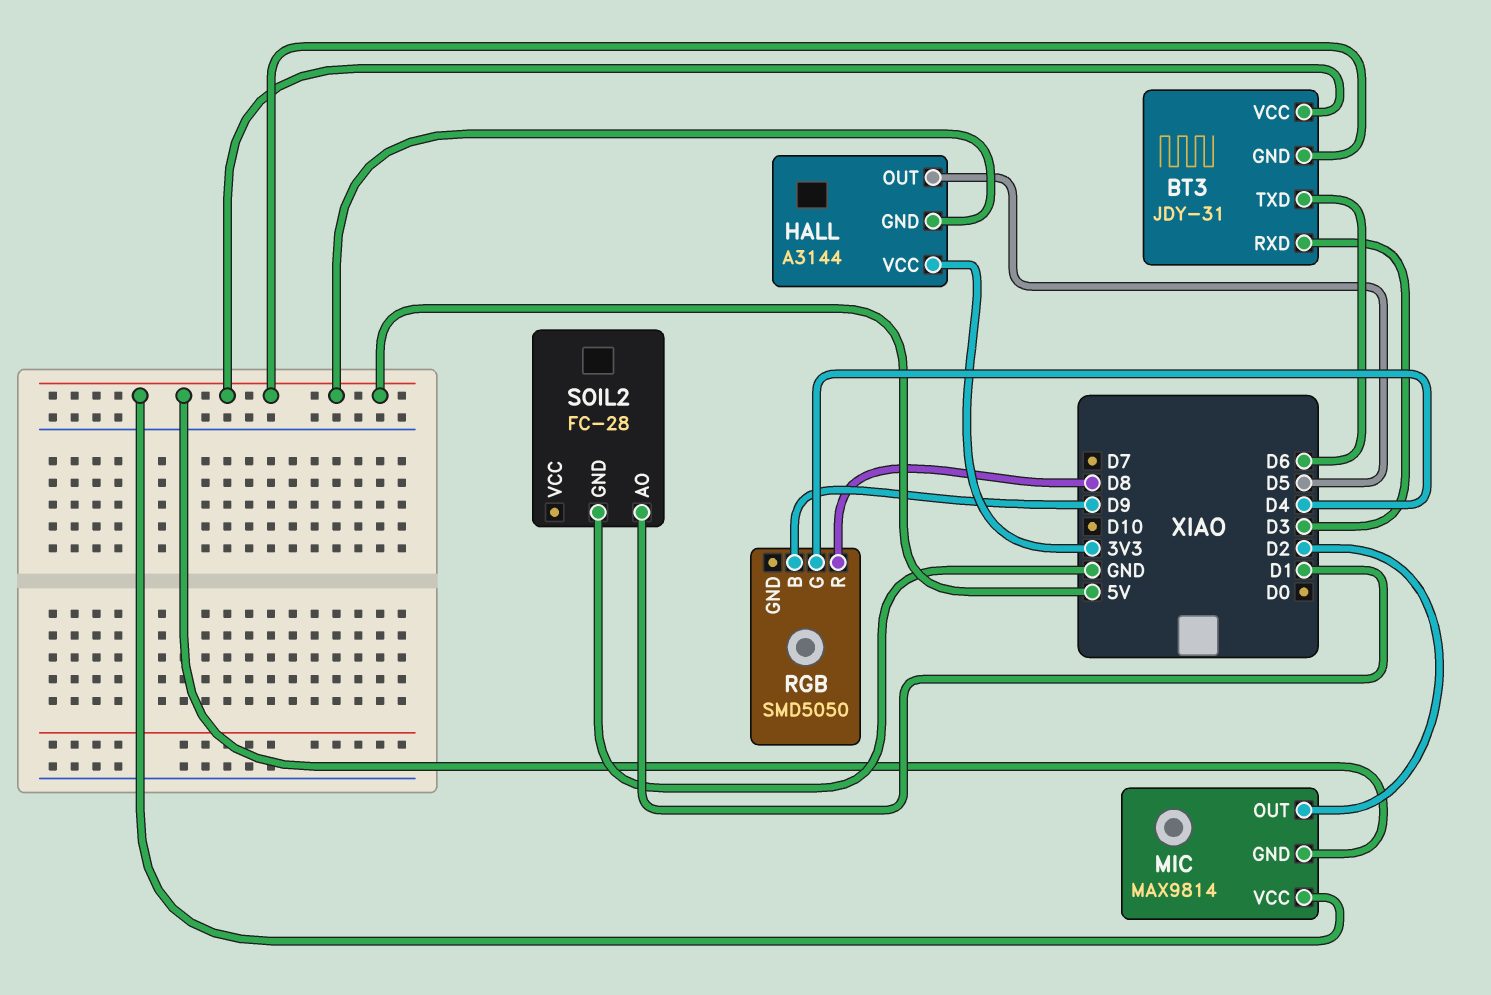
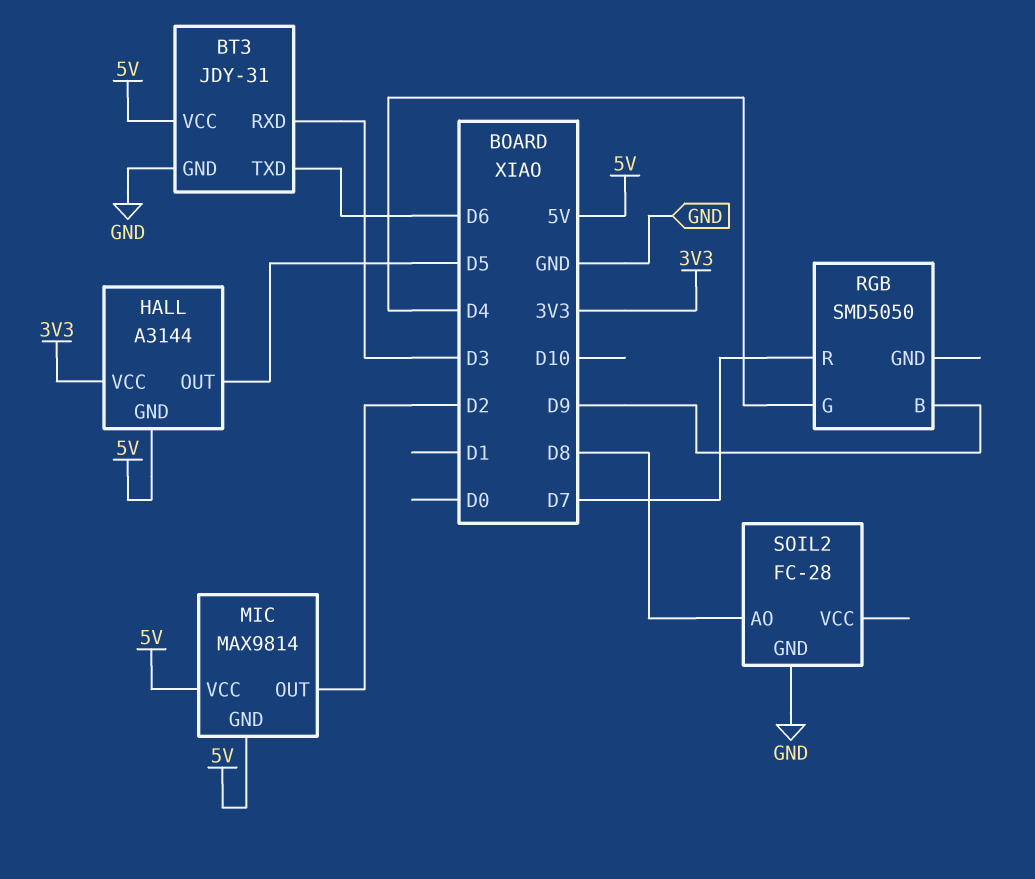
BT3 pin GND: 5V -> GND
RGB pin R: D8 -> D7
SOIL2 pin AO: D1 -> D8

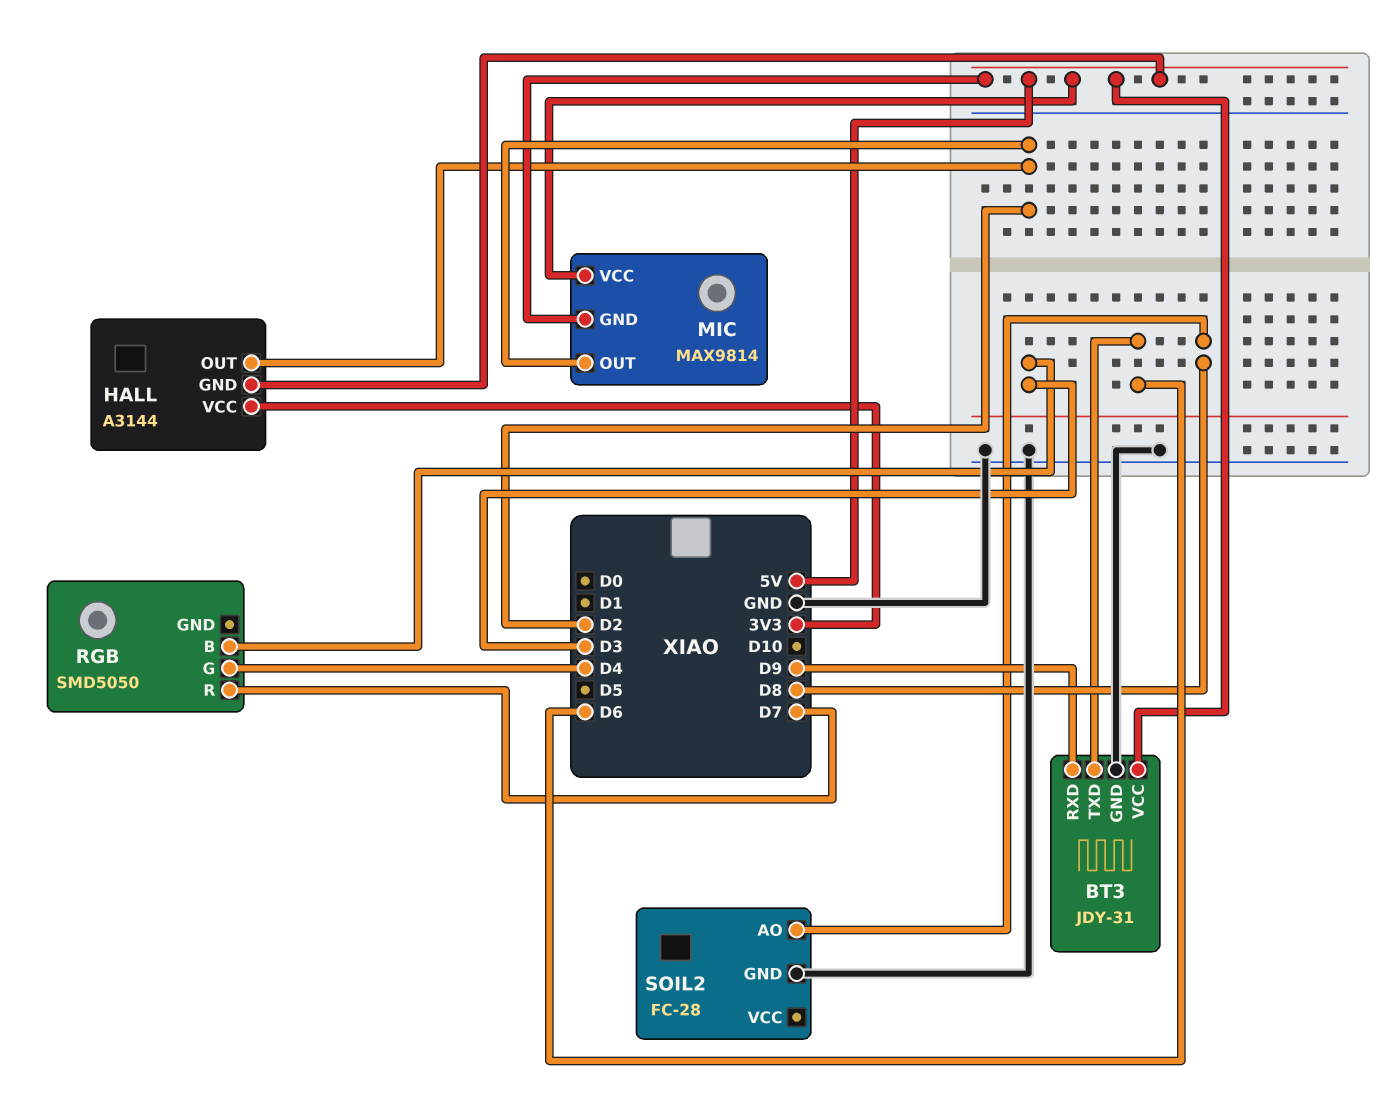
BT3 pin RXD: D3 -> D9
HALL pin OUT: D5 -> D2
RGB pin B: D9 -> D3

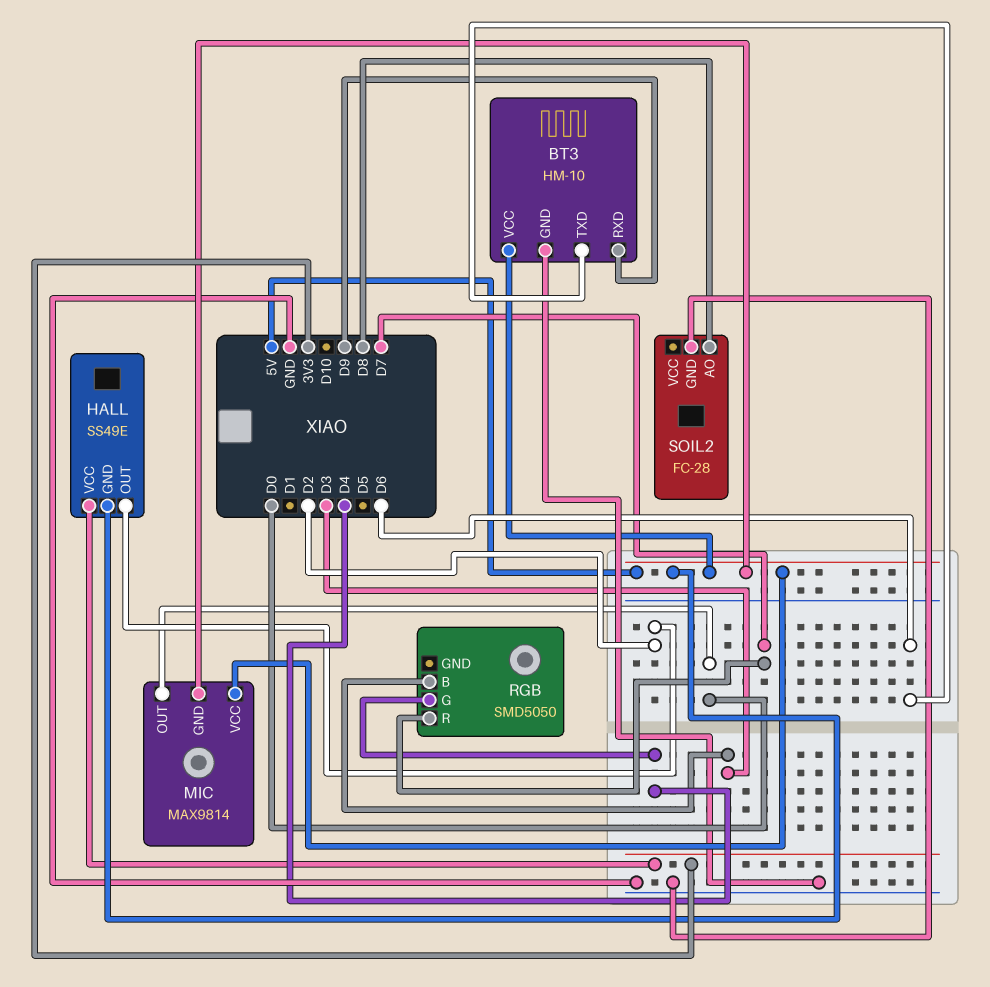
BT3: JDY-31 -> HM-10
HALL: A3144 -> SS49E
MIC pin OUT: D2 -> D0

